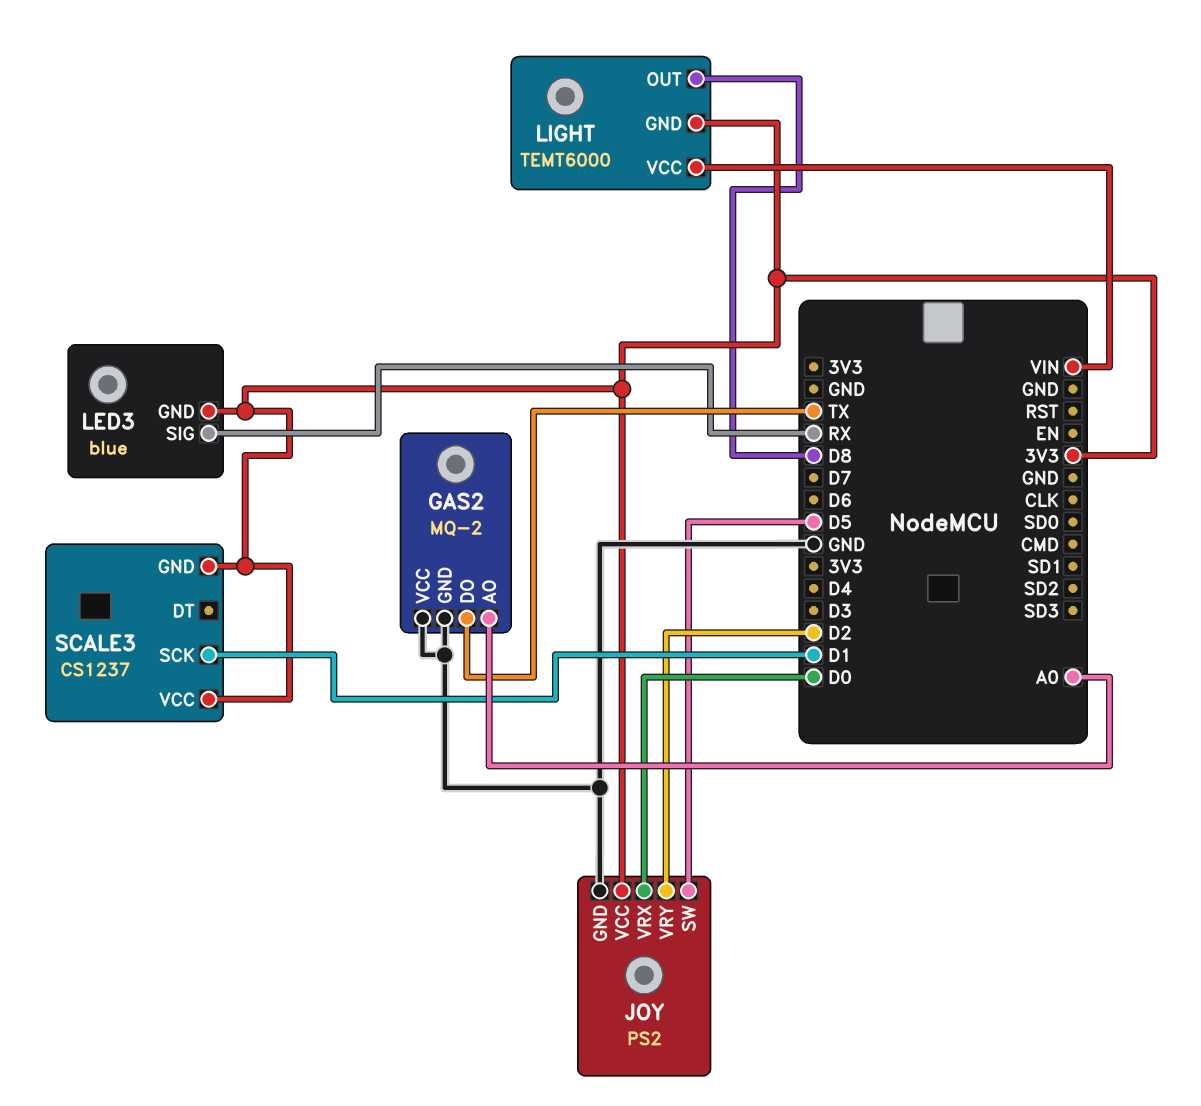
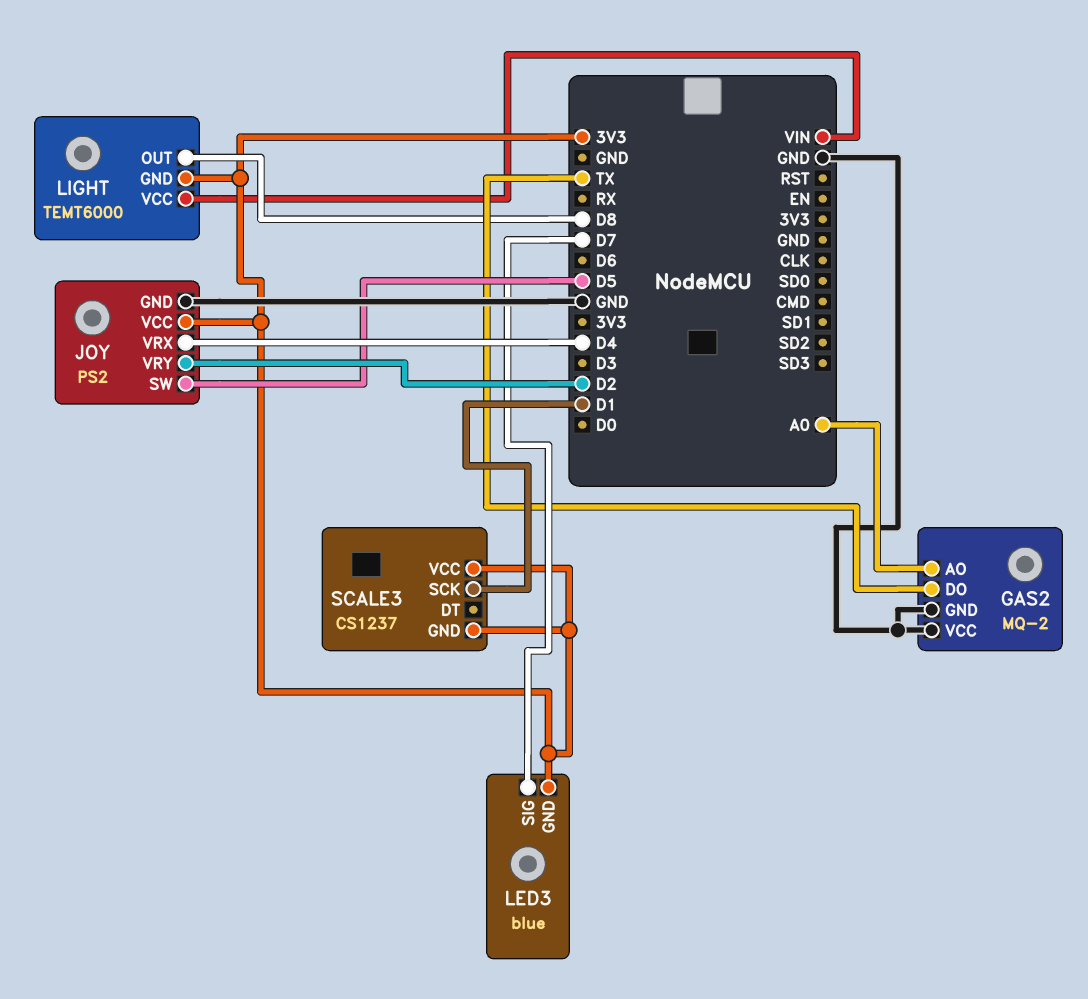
JOY pin VRX: D0 -> D4
LED3 pin SIG: RX -> D7

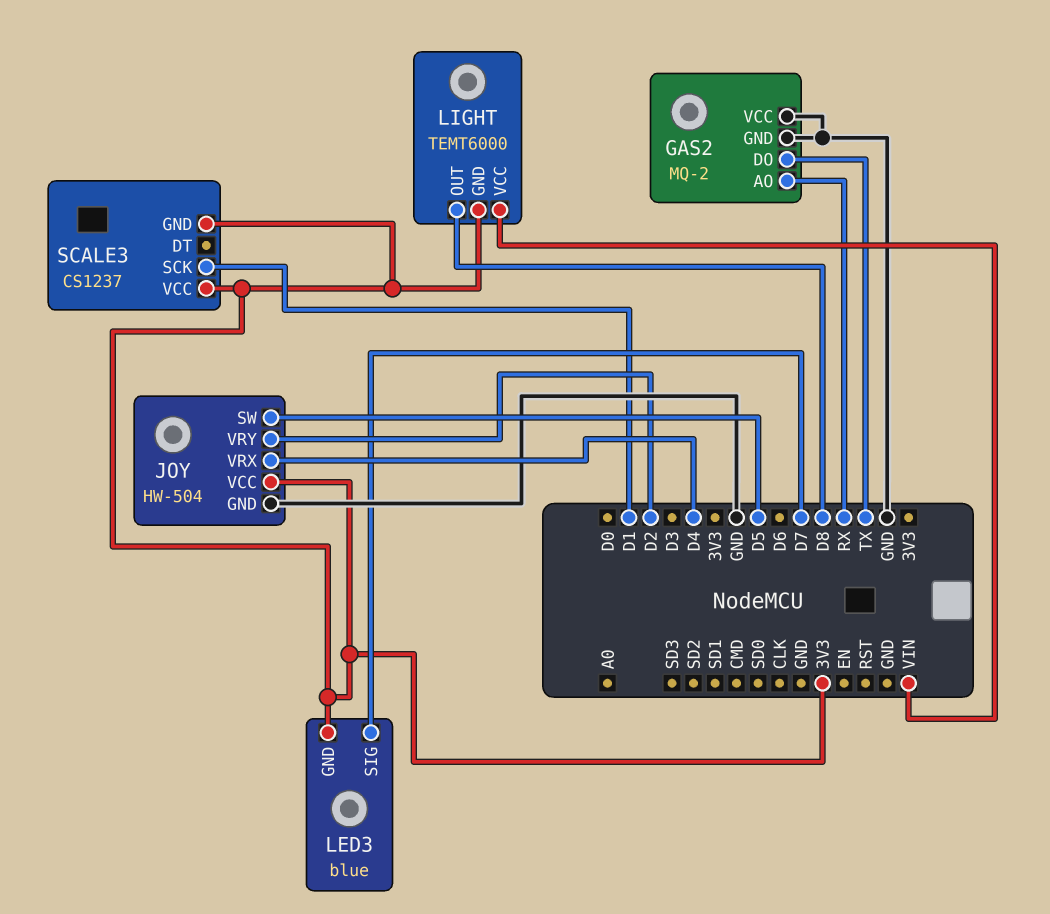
GAS2 pin AO: A0 -> RX
JOY: PS2 -> HW-504

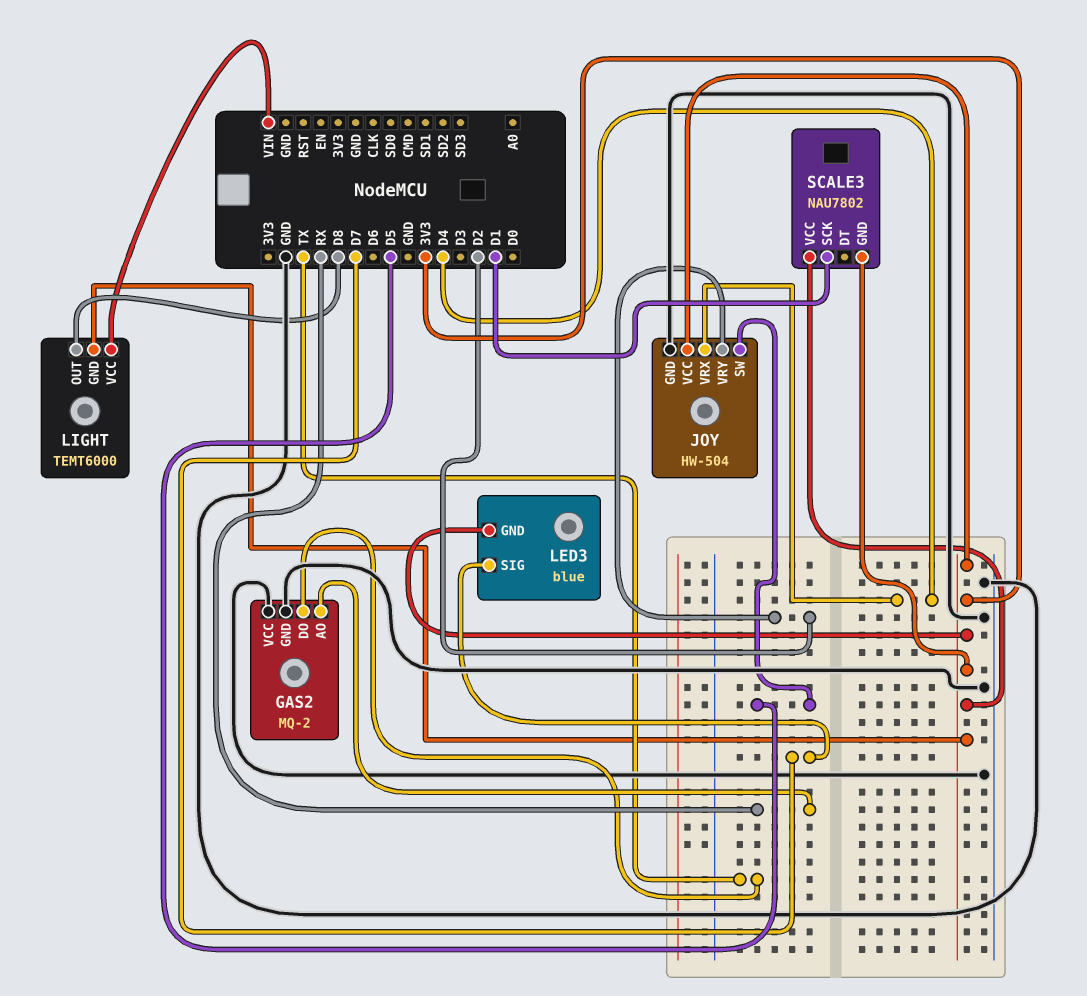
SCALE3: CS1237 -> NAU7802

